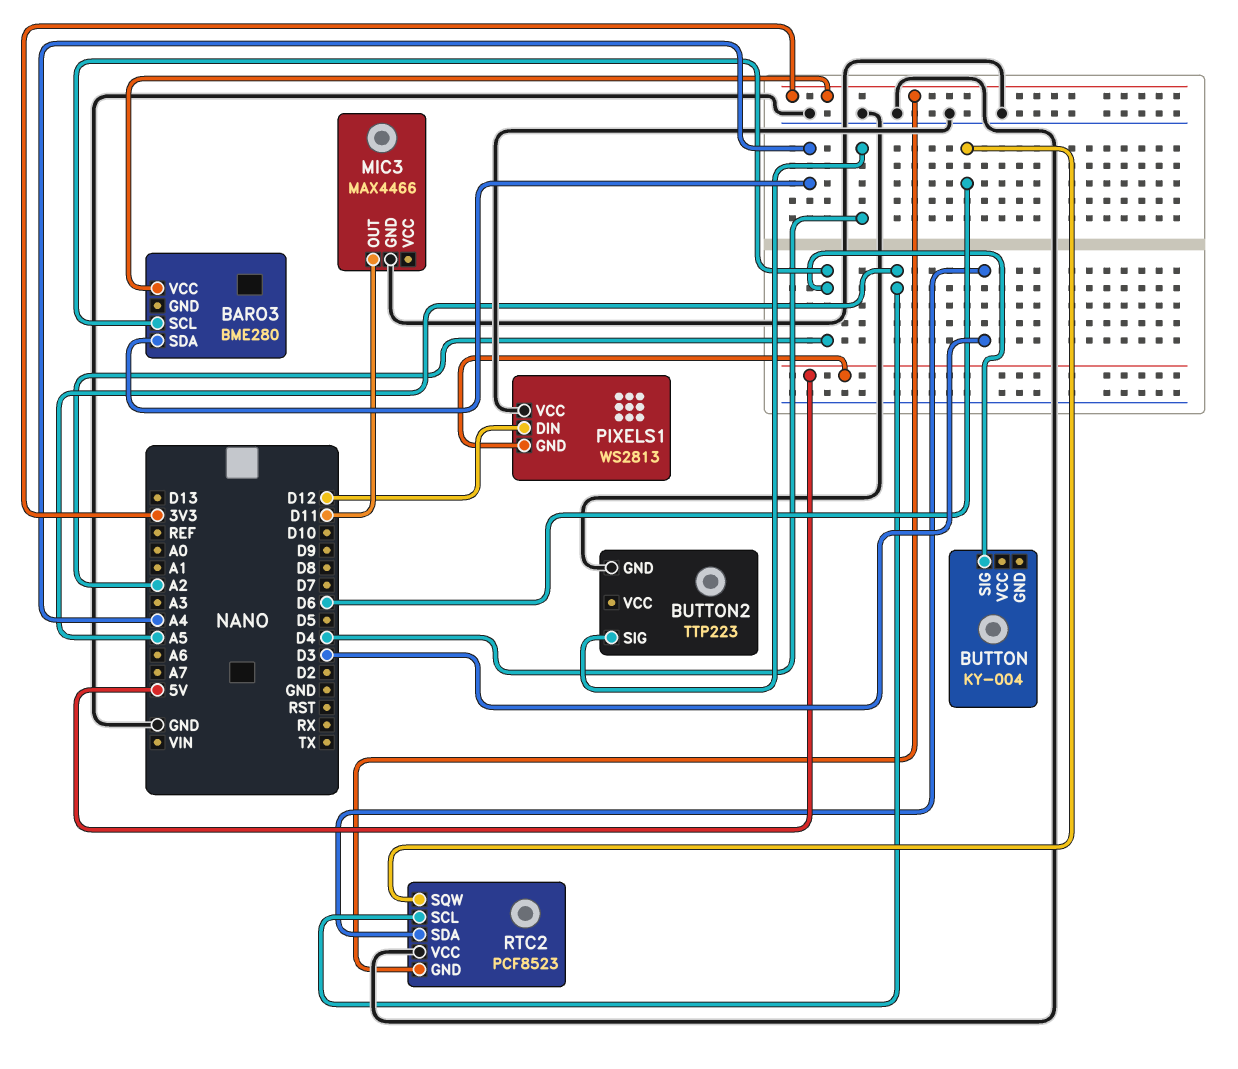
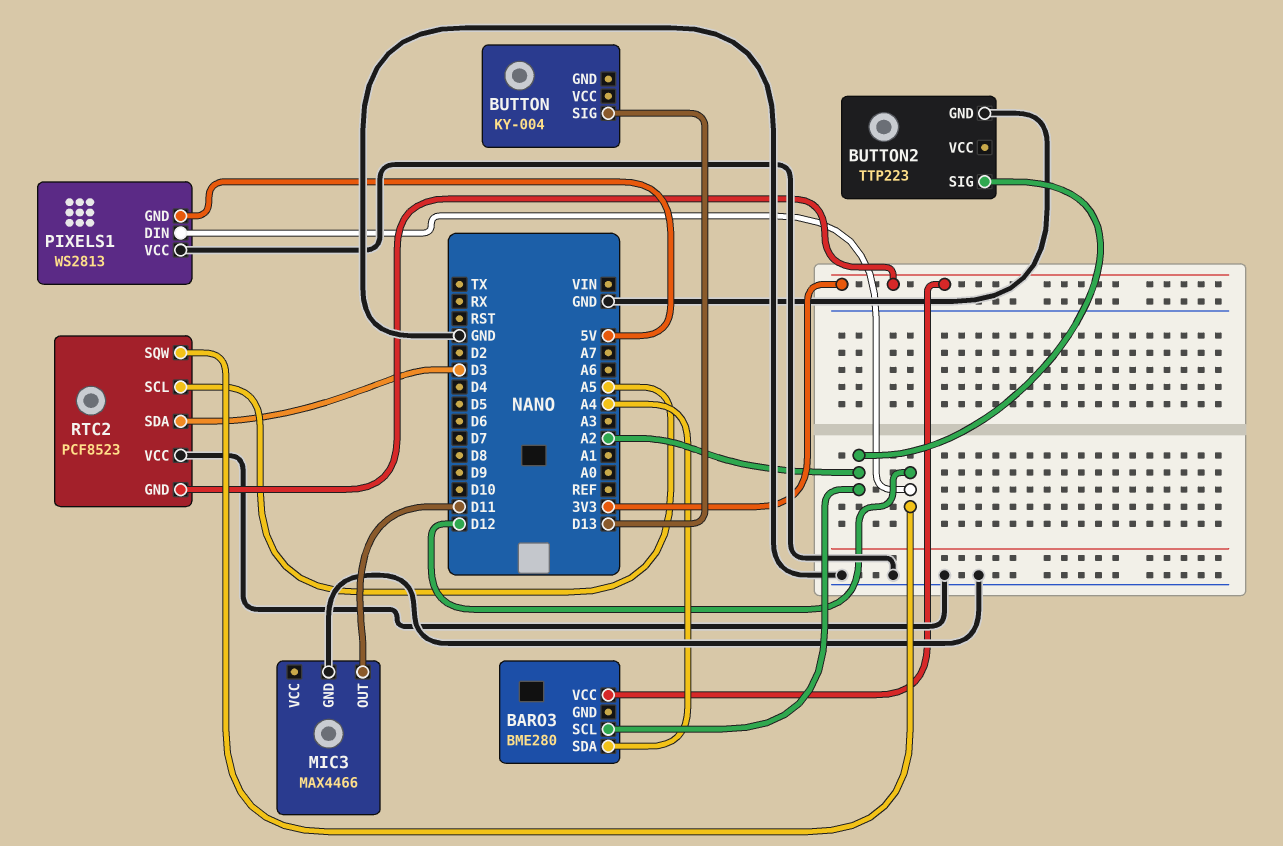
BUTTON pin SIG: A2 -> D13
BUTTON2 pin SIG: D4 -> A2
RTC2 pin SQW: D6 -> D12

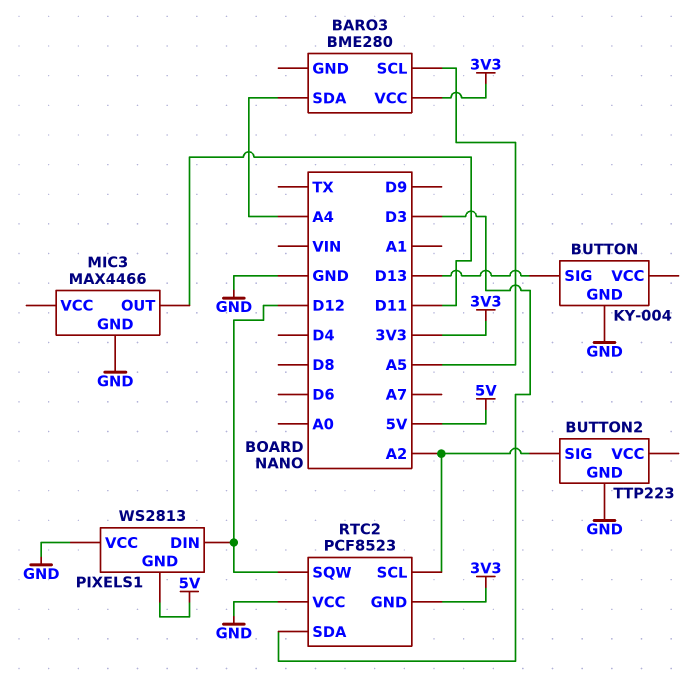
BARO3 pin SCL: A2 -> A5
BUTTON pin GND: none -> GND
RTC2 pin SCL: A5 -> A2

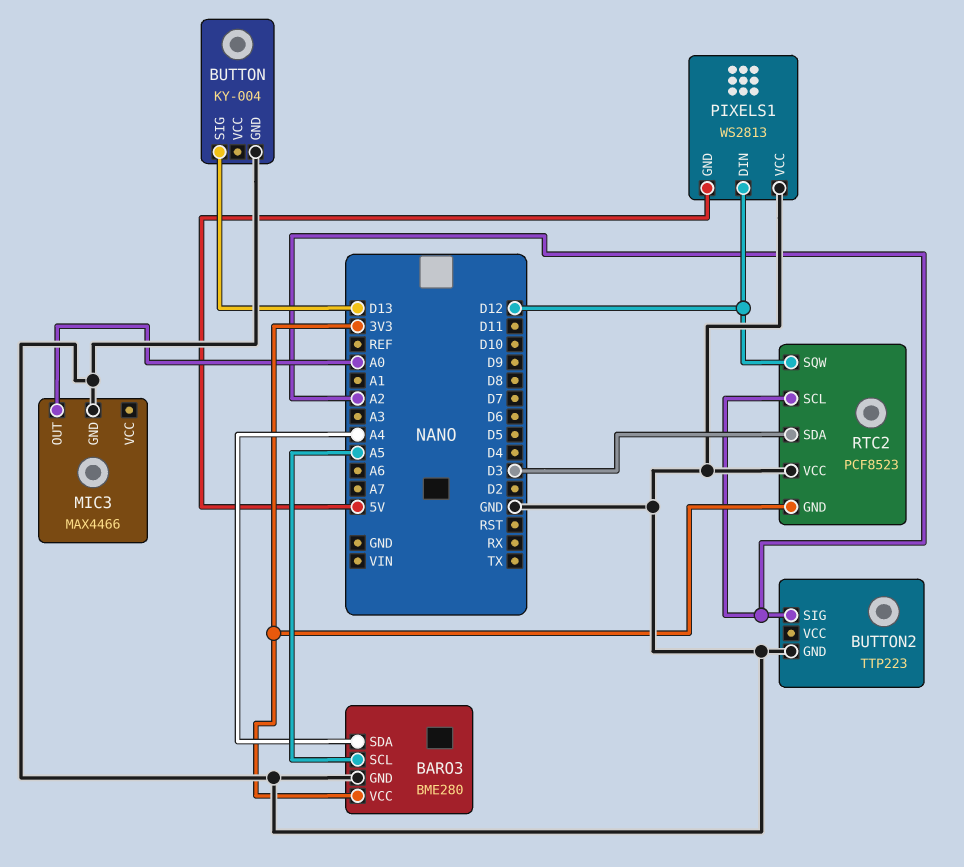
BARO3 pin GND: none -> GND
MIC3 pin OUT: D11 -> A0

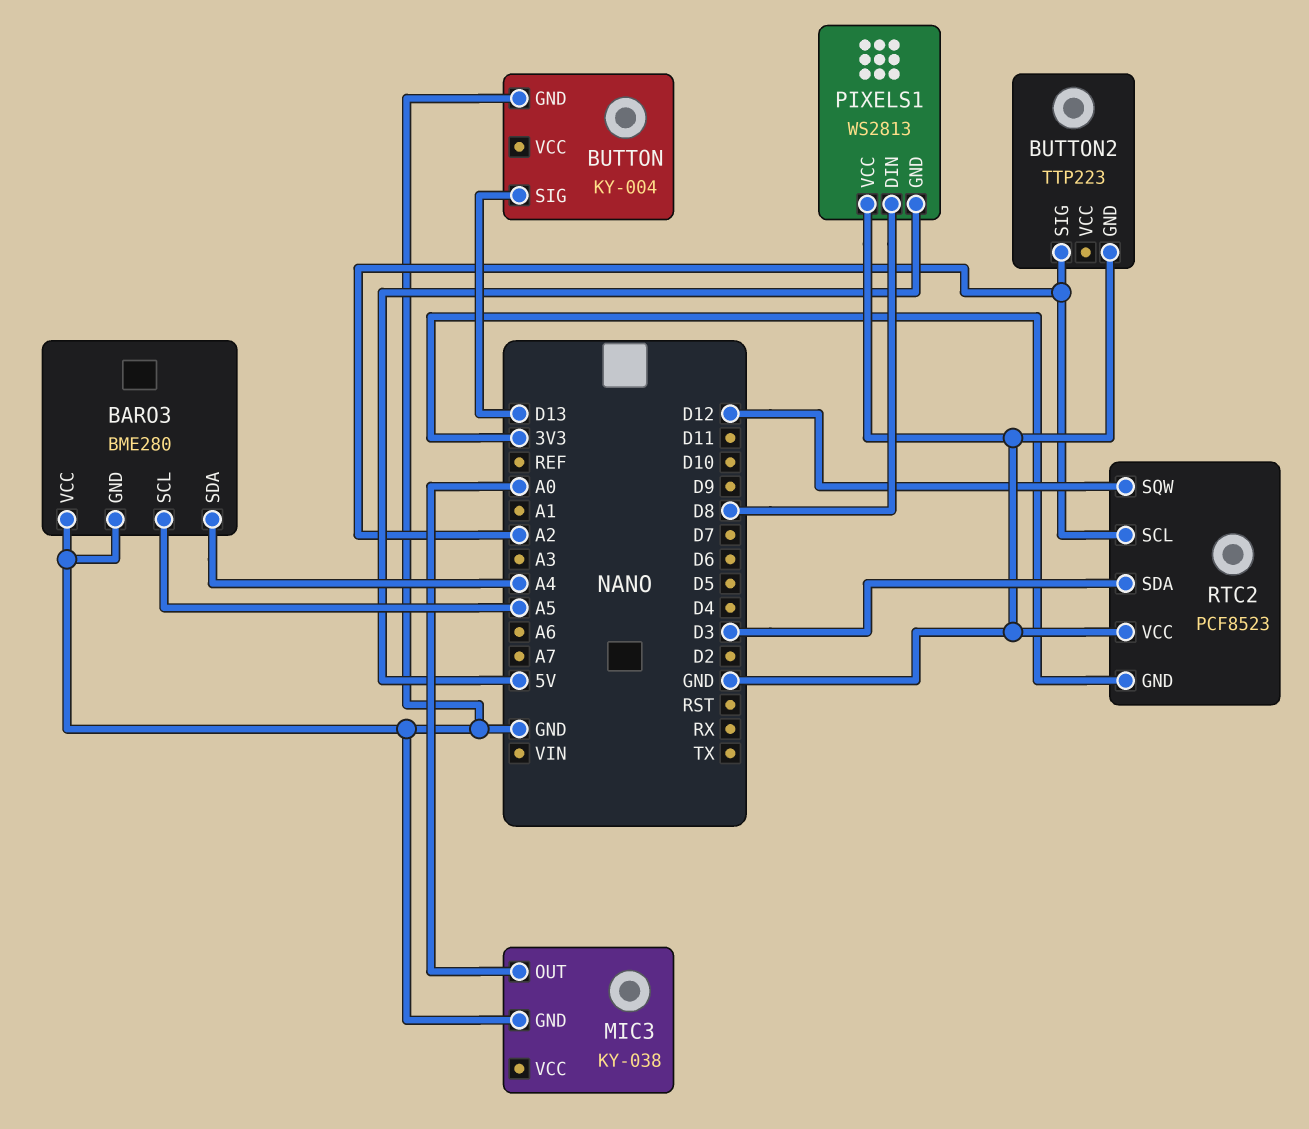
BARO3 pin VCC: 3V3 -> GND
MIC3: MAX4466 -> KY-038
PIXELS1 pin DIN: D12 -> D8

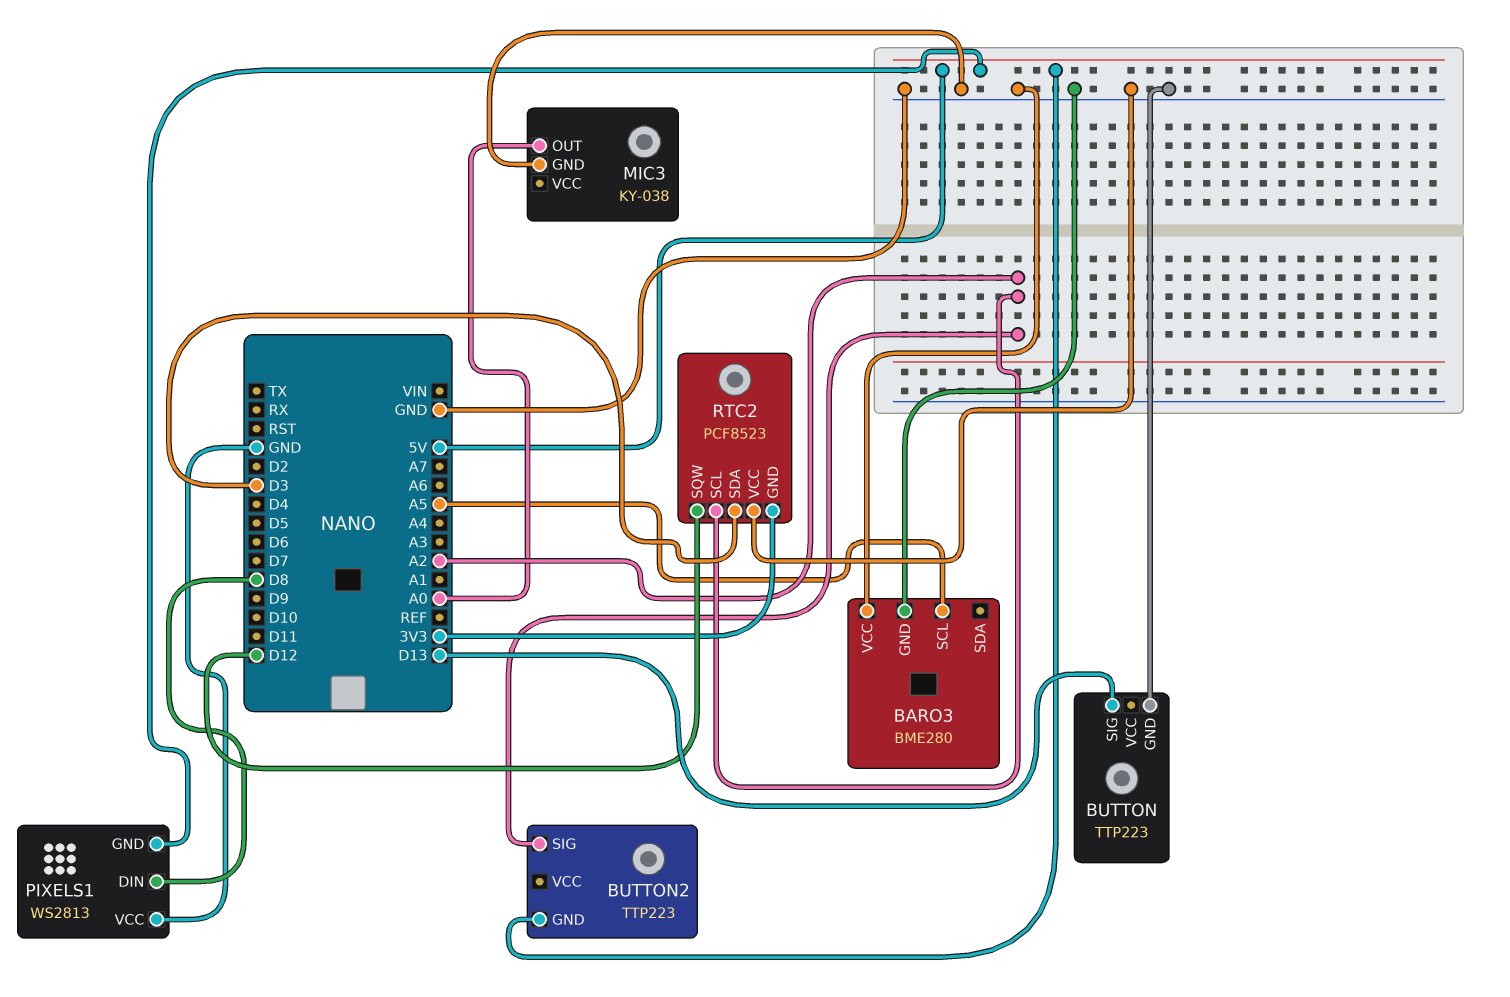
BARO3 pin SDA: A4 -> none
BUTTON: KY-004 -> TTP223
BUTTON2 pin GND: GND -> 5V

